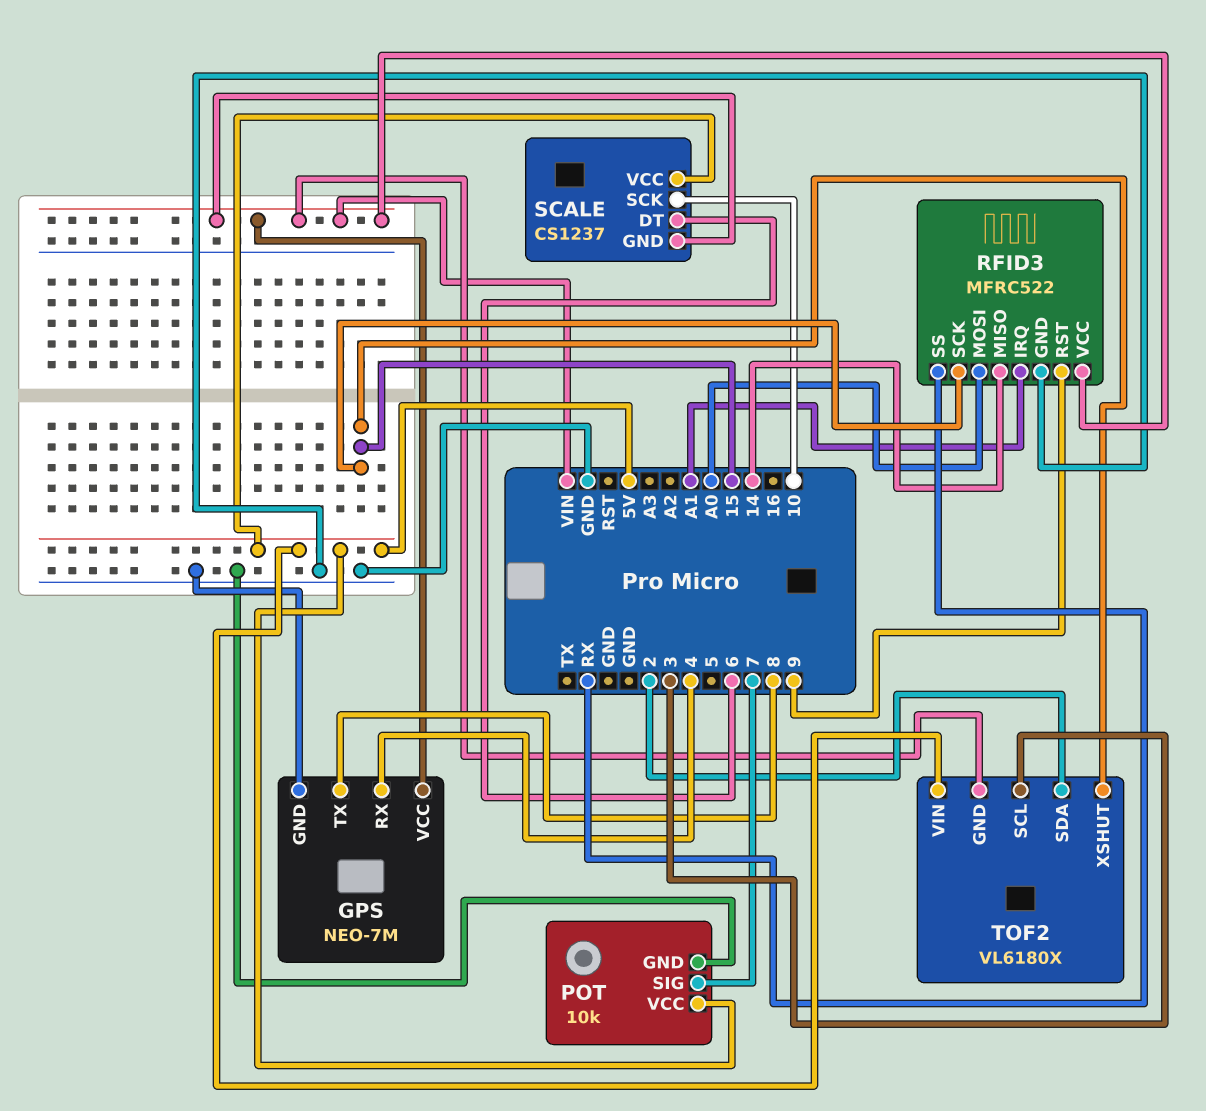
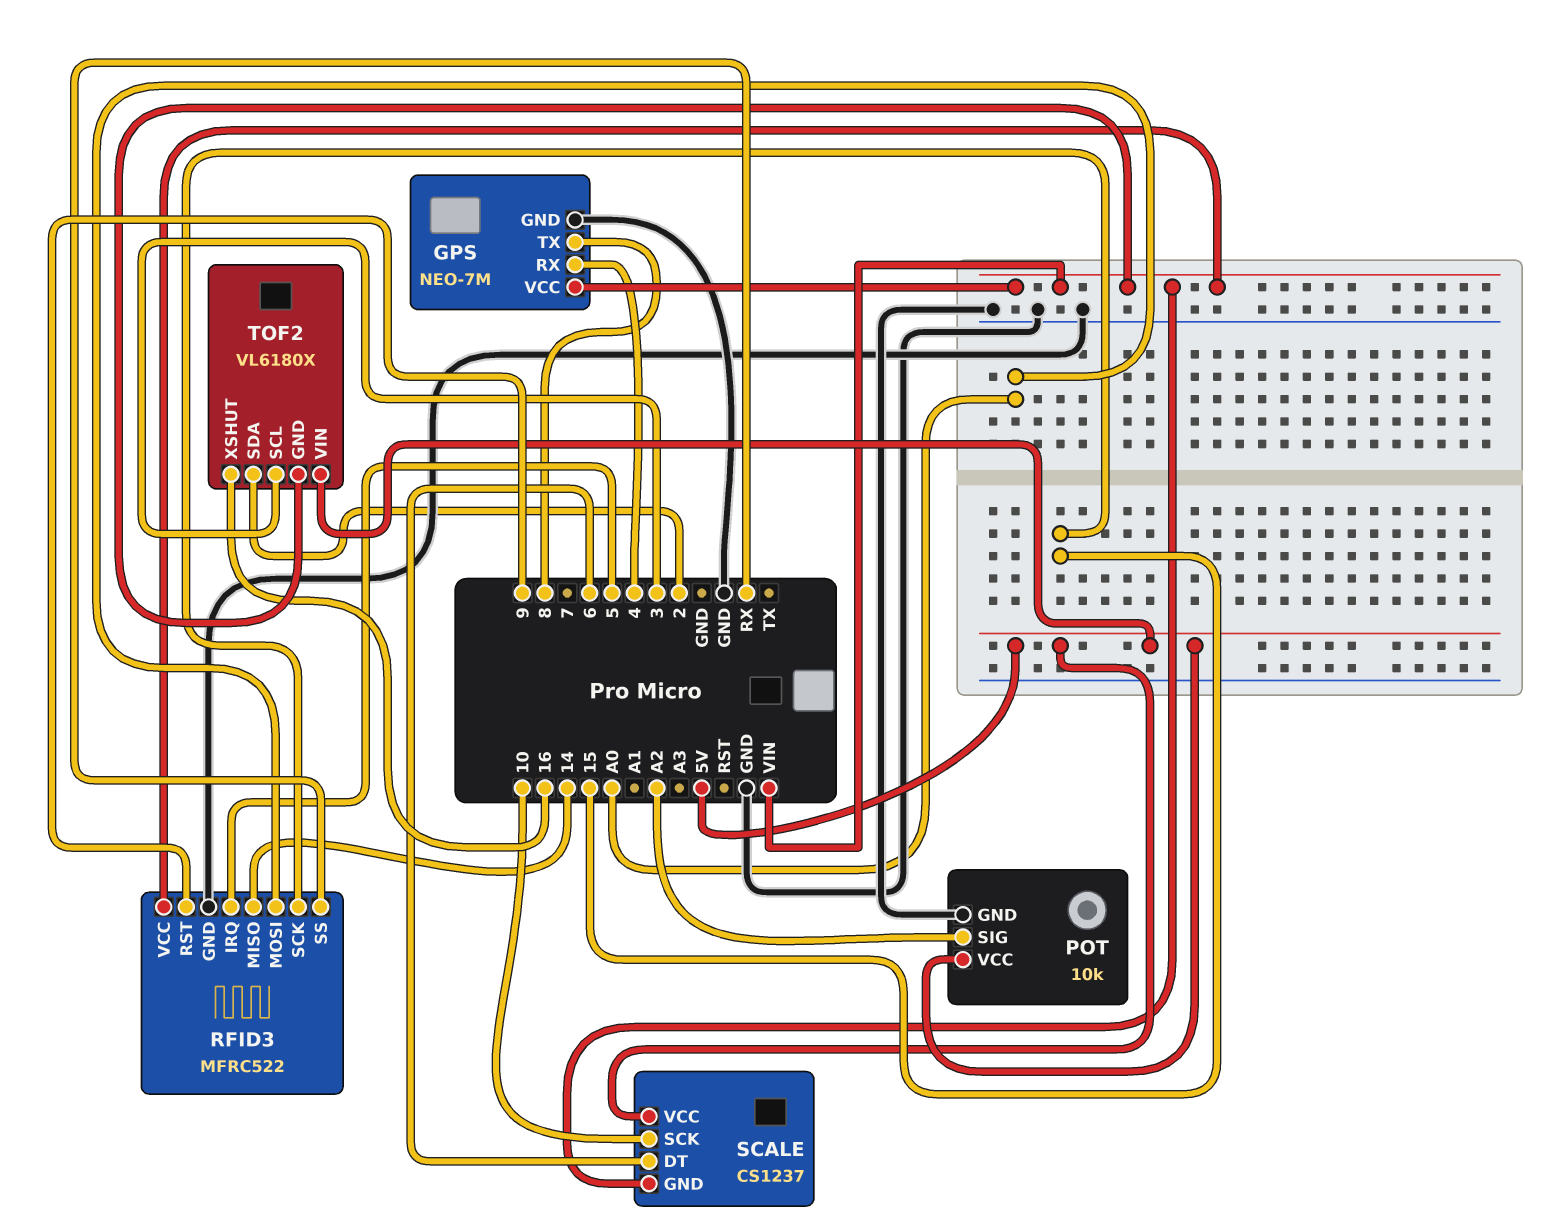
POT pin SIG: 7 -> A2
RFID3 pin IRQ: A1 -> 5
TOF2 pin XSHUT: 15 -> 16

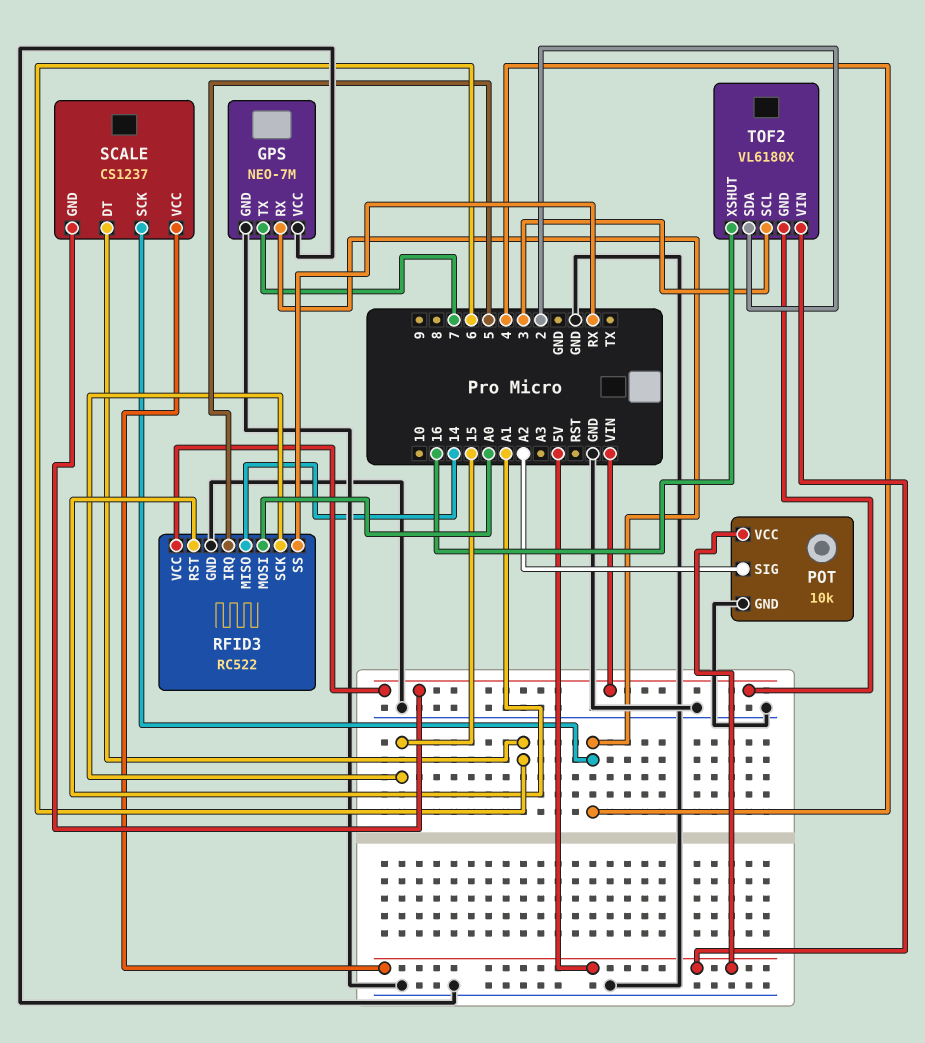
GPS pin TX: 8 -> 7
GPS pin VCC: VIN -> GND
RFID3: MFRC522 -> RC522
RFID3 pin RST: 9 -> A1
SCALE pin SCK: 10 -> 4

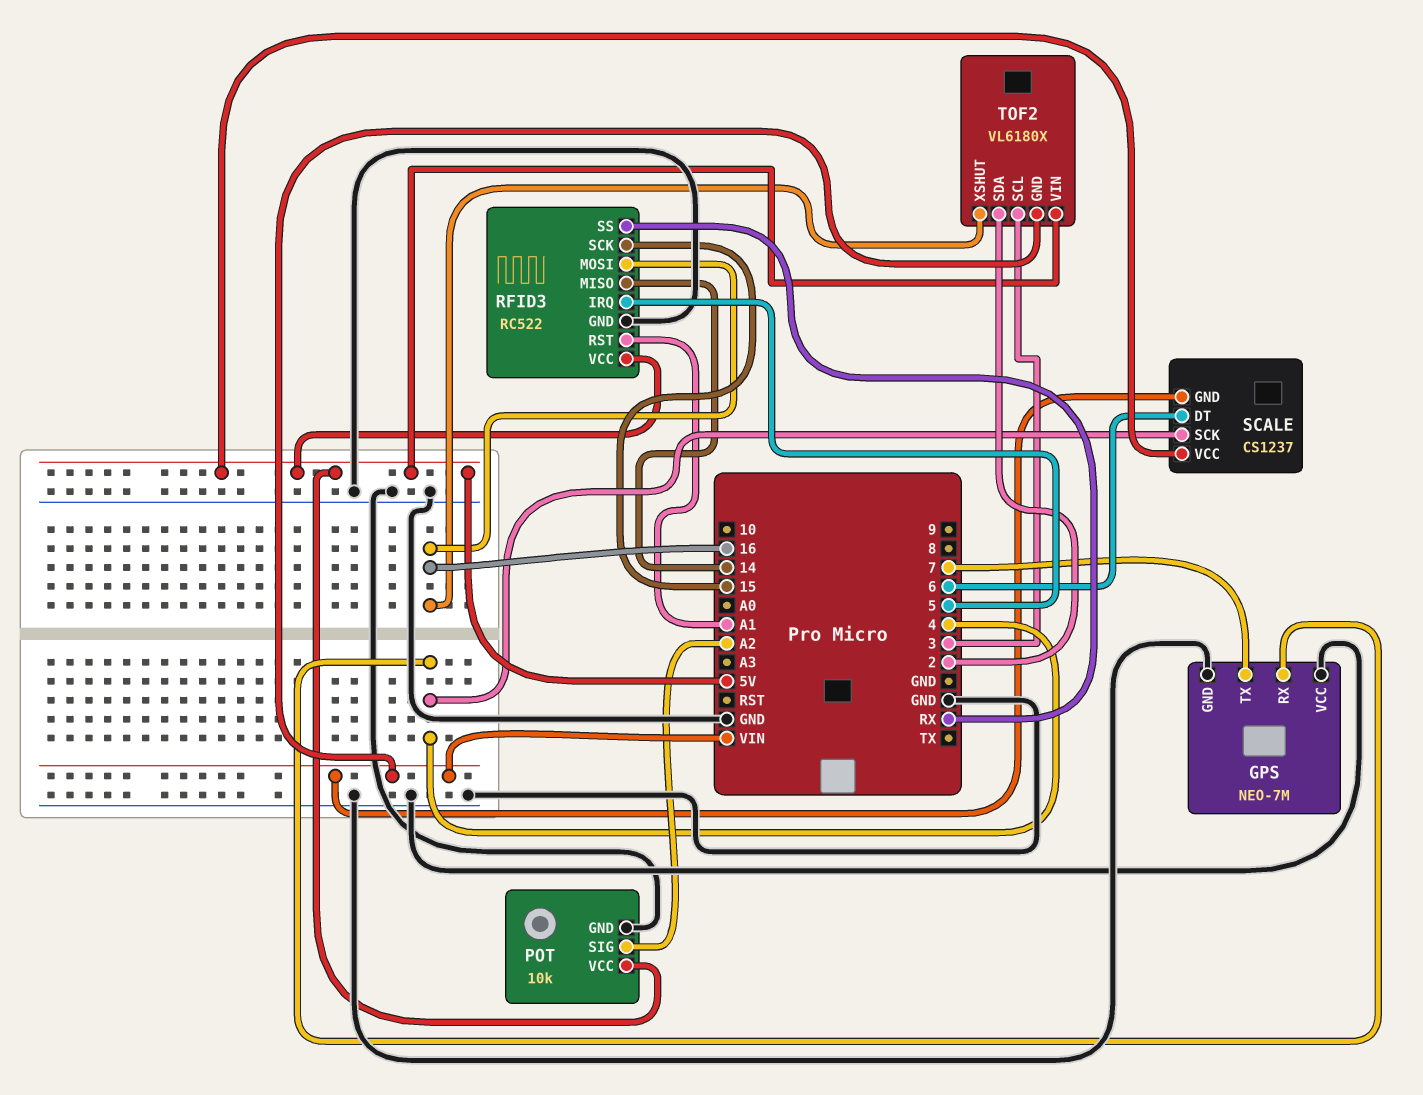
RFID3 pin MOSI: A0 -> 16
RFID3 pin VCC: VIN -> 5V

